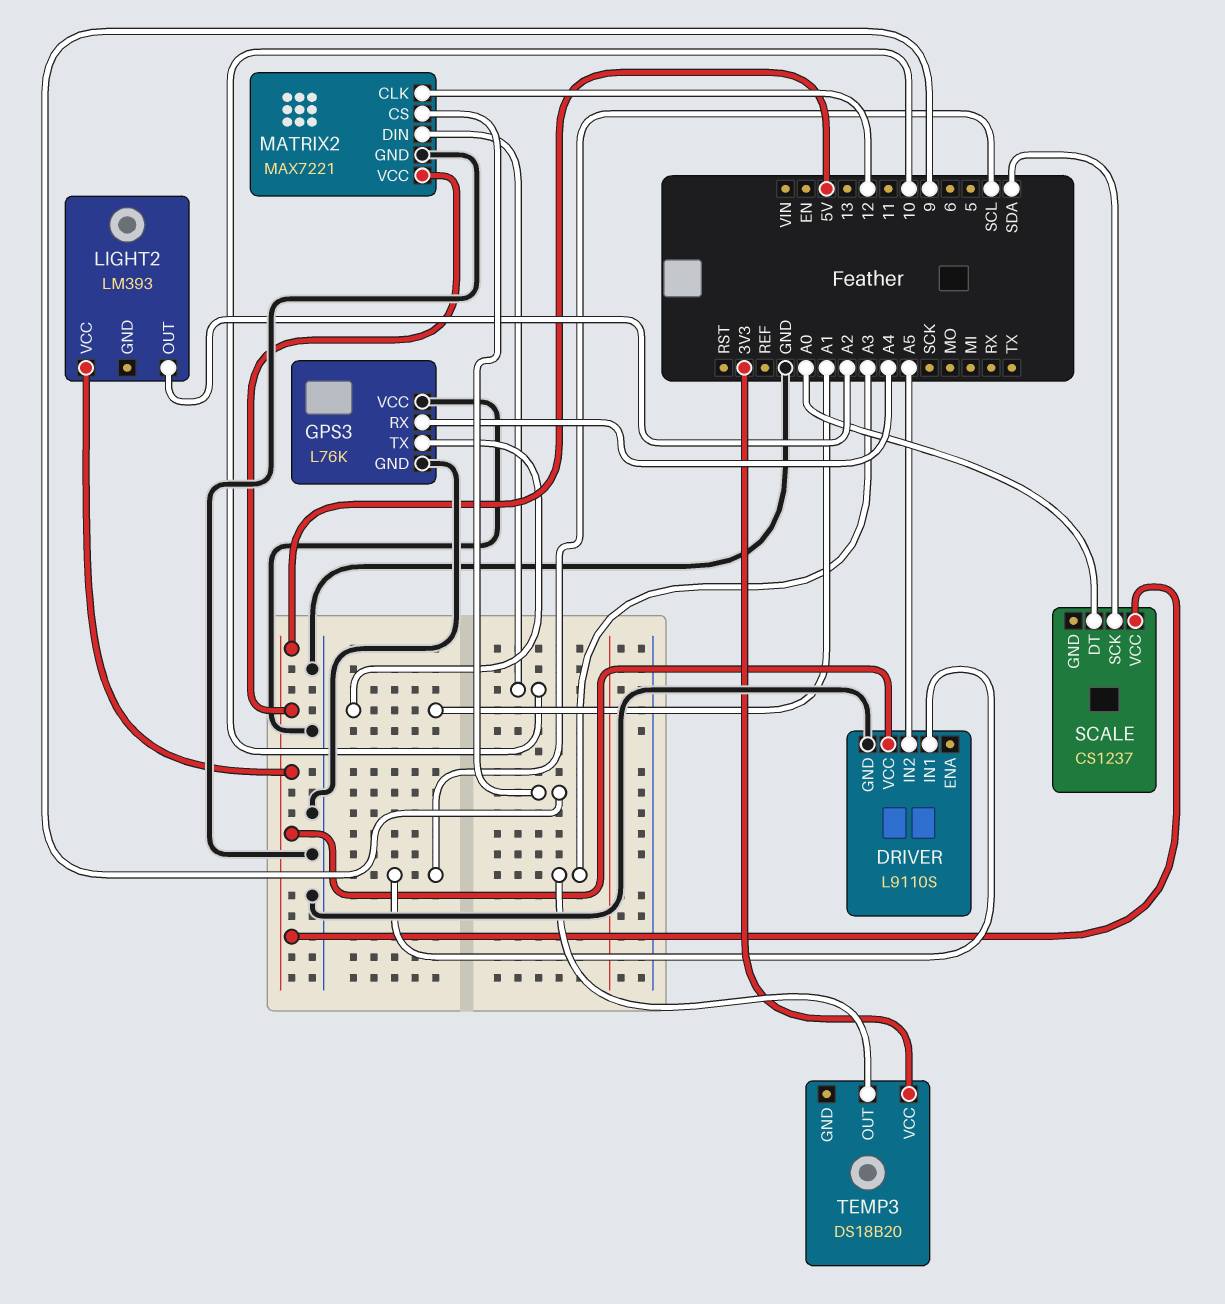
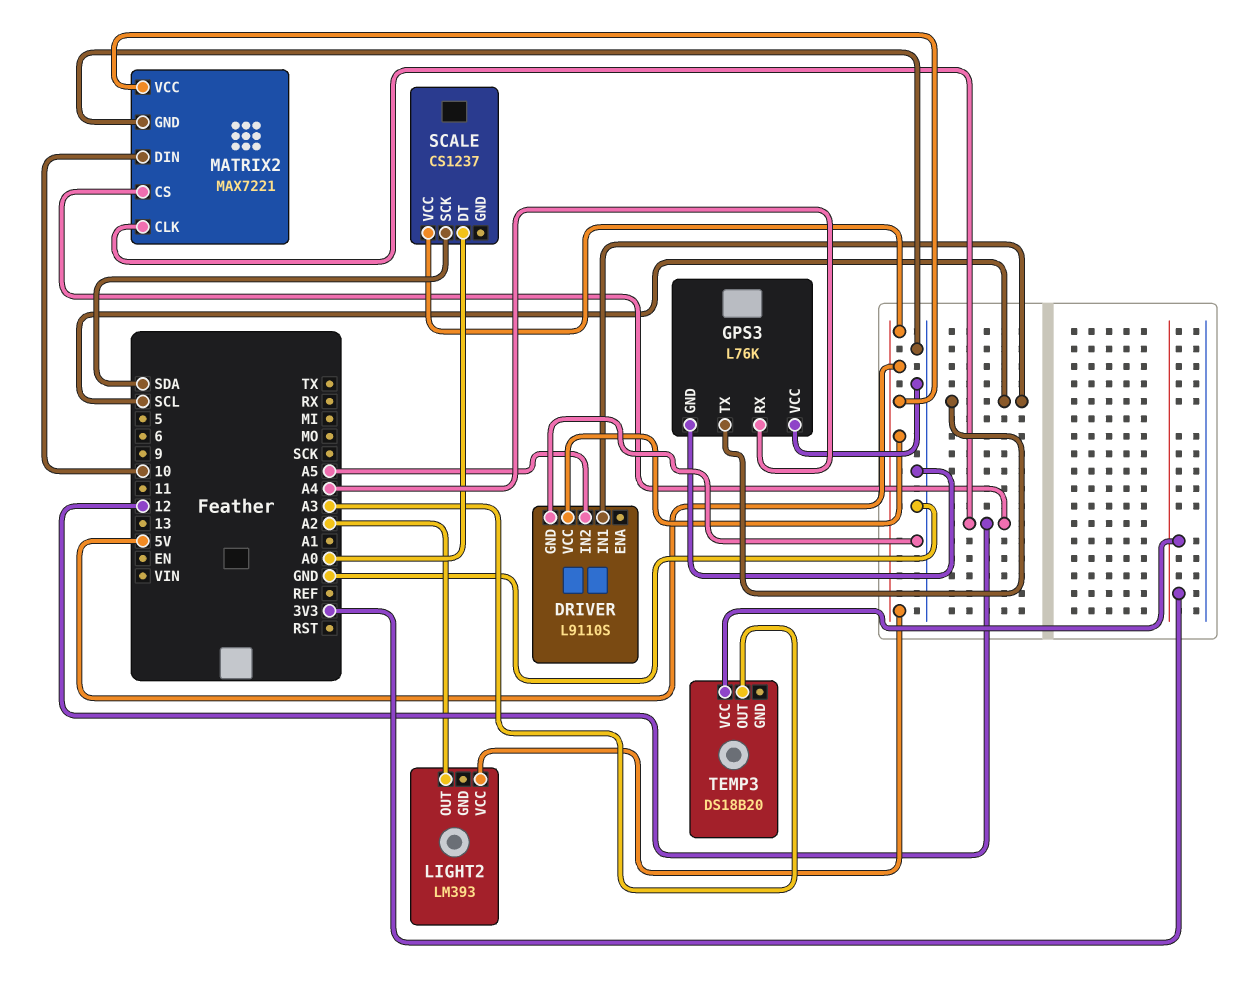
GPS3 pin TX: A1 -> SCL
MATRIX2 pin CS: 9 -> 12

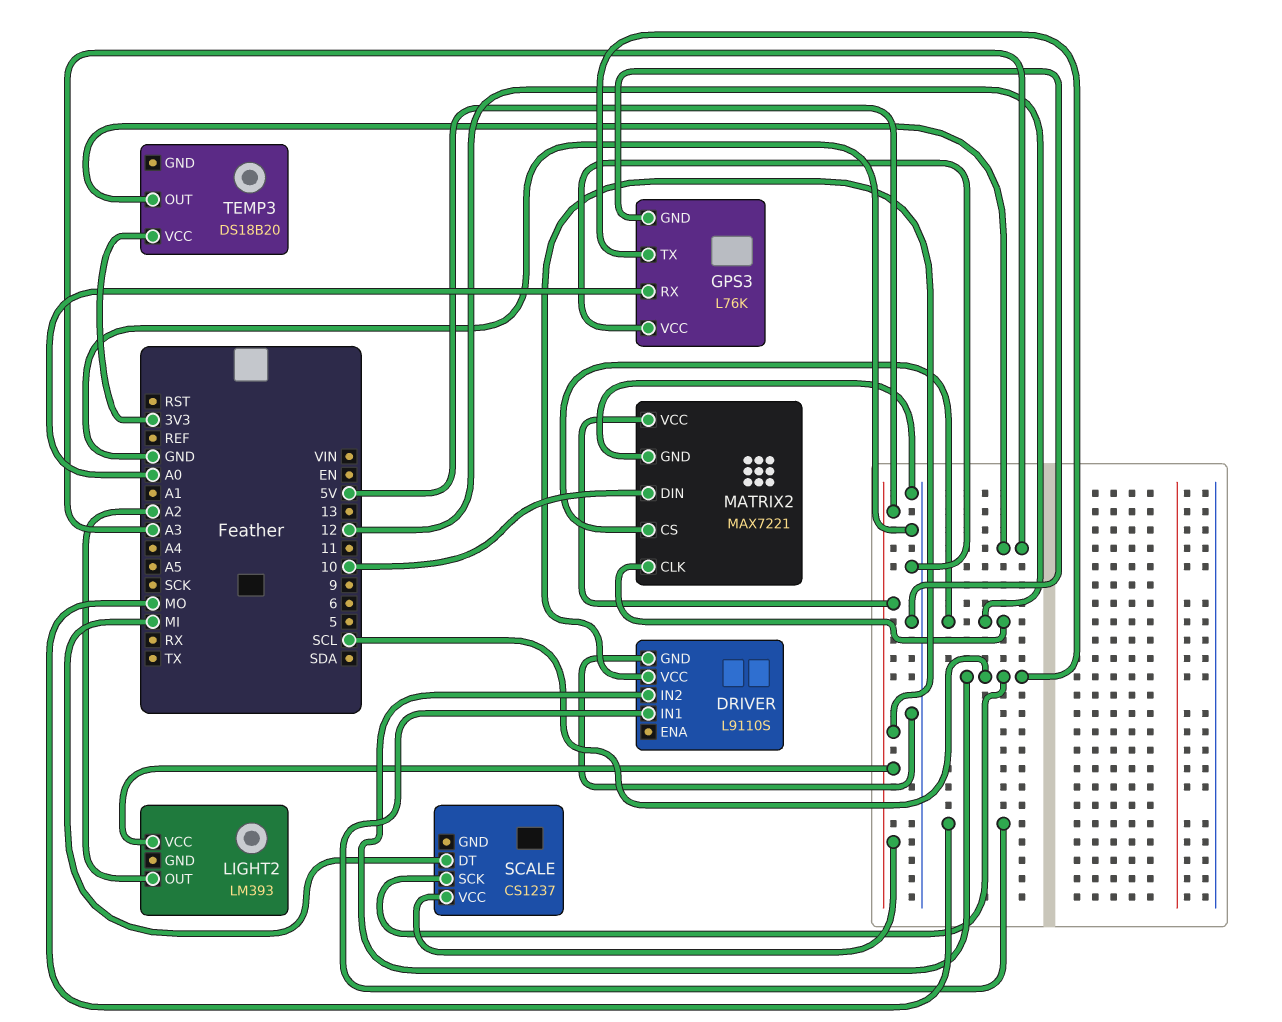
DRIVER pin IN1: SCL -> MO
DRIVER pin IN2: A5 -> SCL
GPS3 pin RX: A4 -> A0
SCALE pin DT: A0 -> MI
SCALE pin SCK: SDA -> SCL

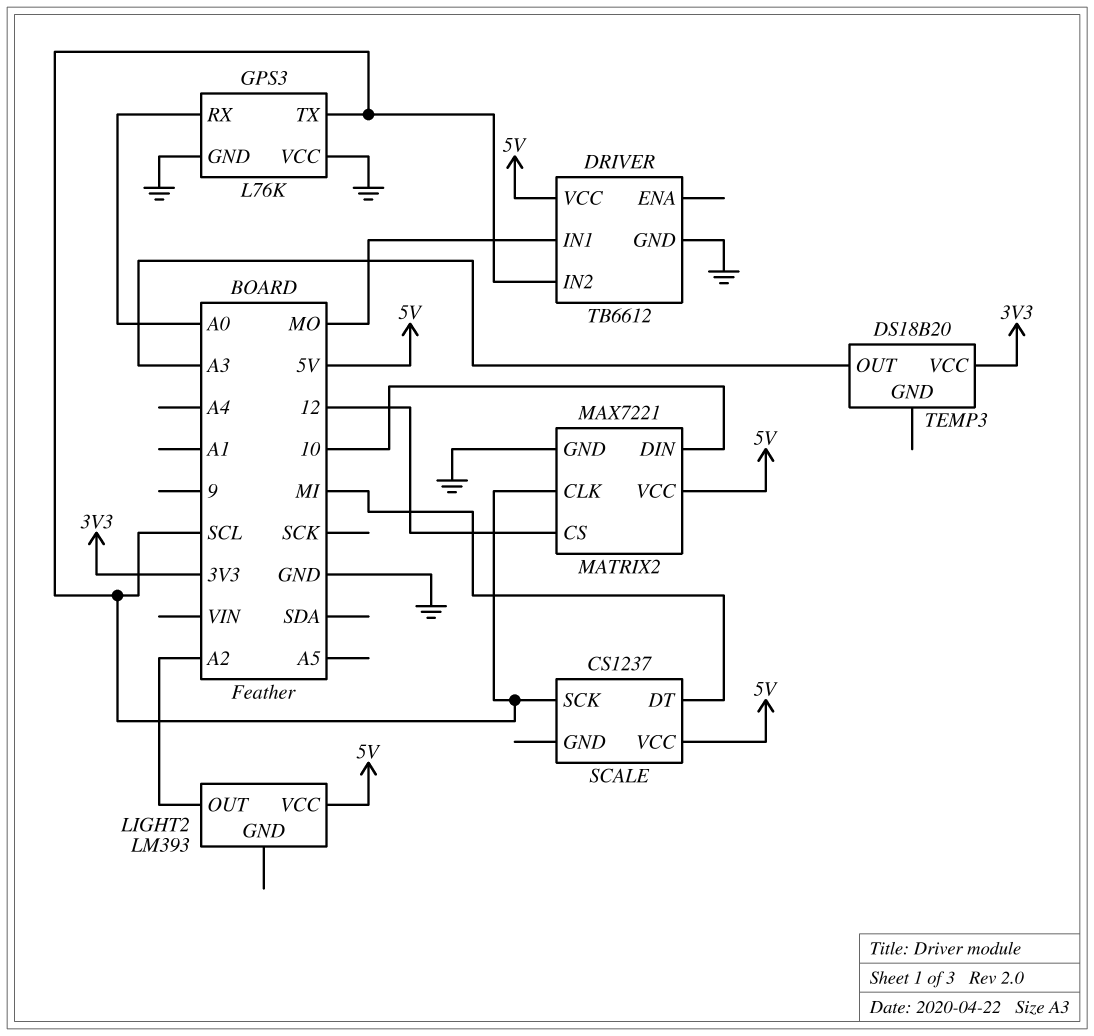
DRIVER: L9110S -> TB6612
MATRIX2 pin CLK: 12 -> SCL

